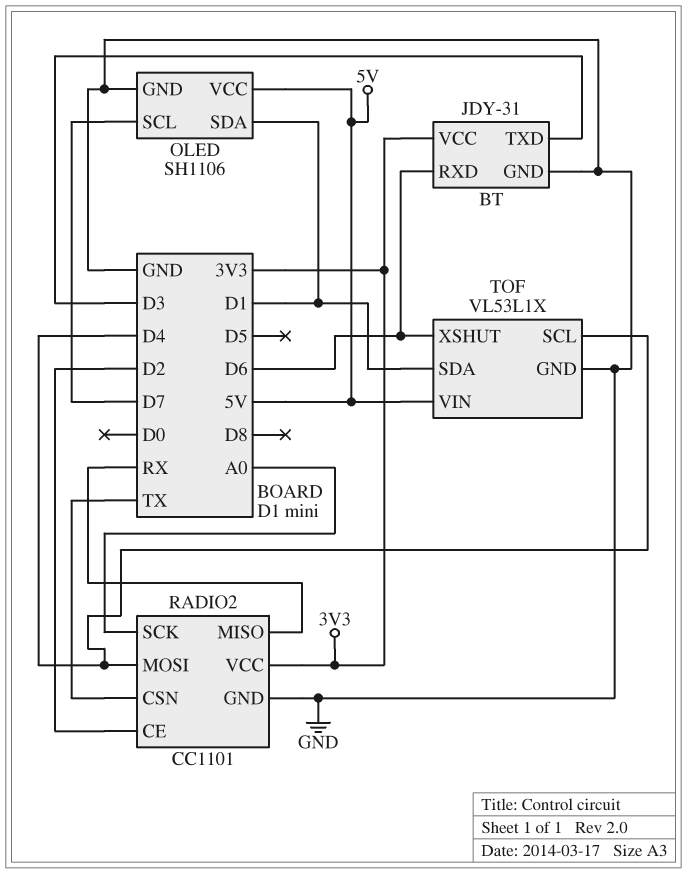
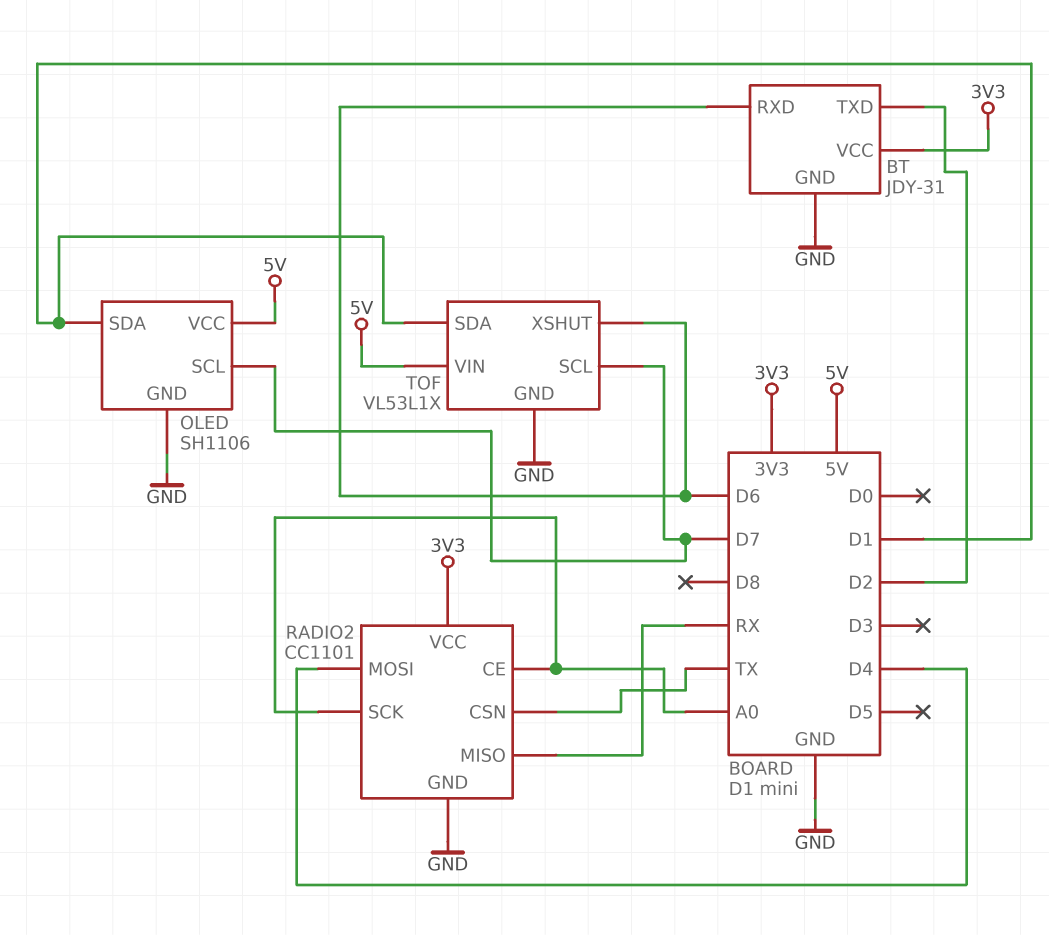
BT pin TXD: D3 -> D2
RADIO2 pin CE: D2 -> A0
TOF pin SCL: D4 -> D7

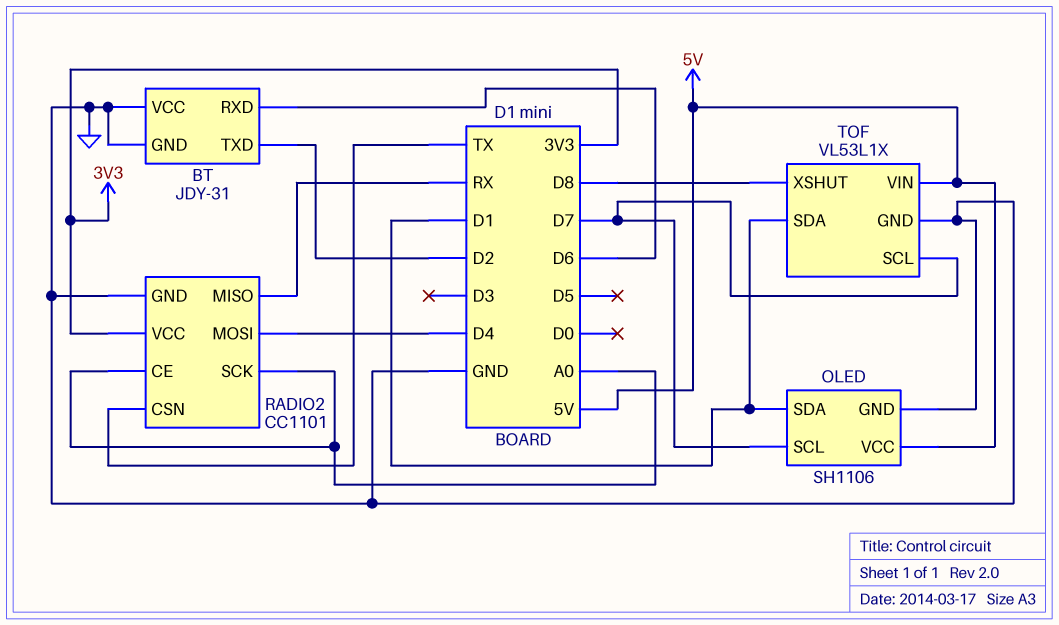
BT pin VCC: 3V3 -> GND
TOF pin XSHUT: D6 -> D8

